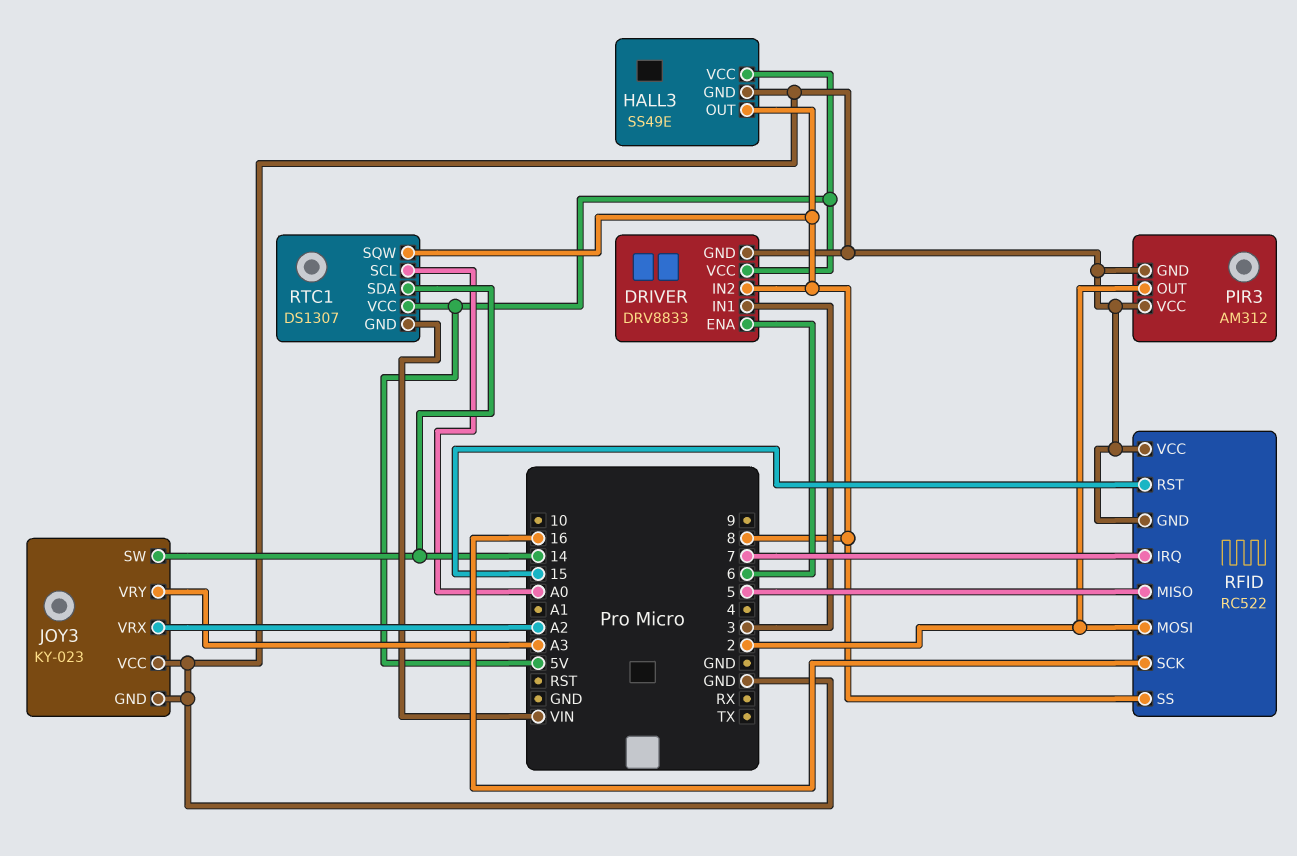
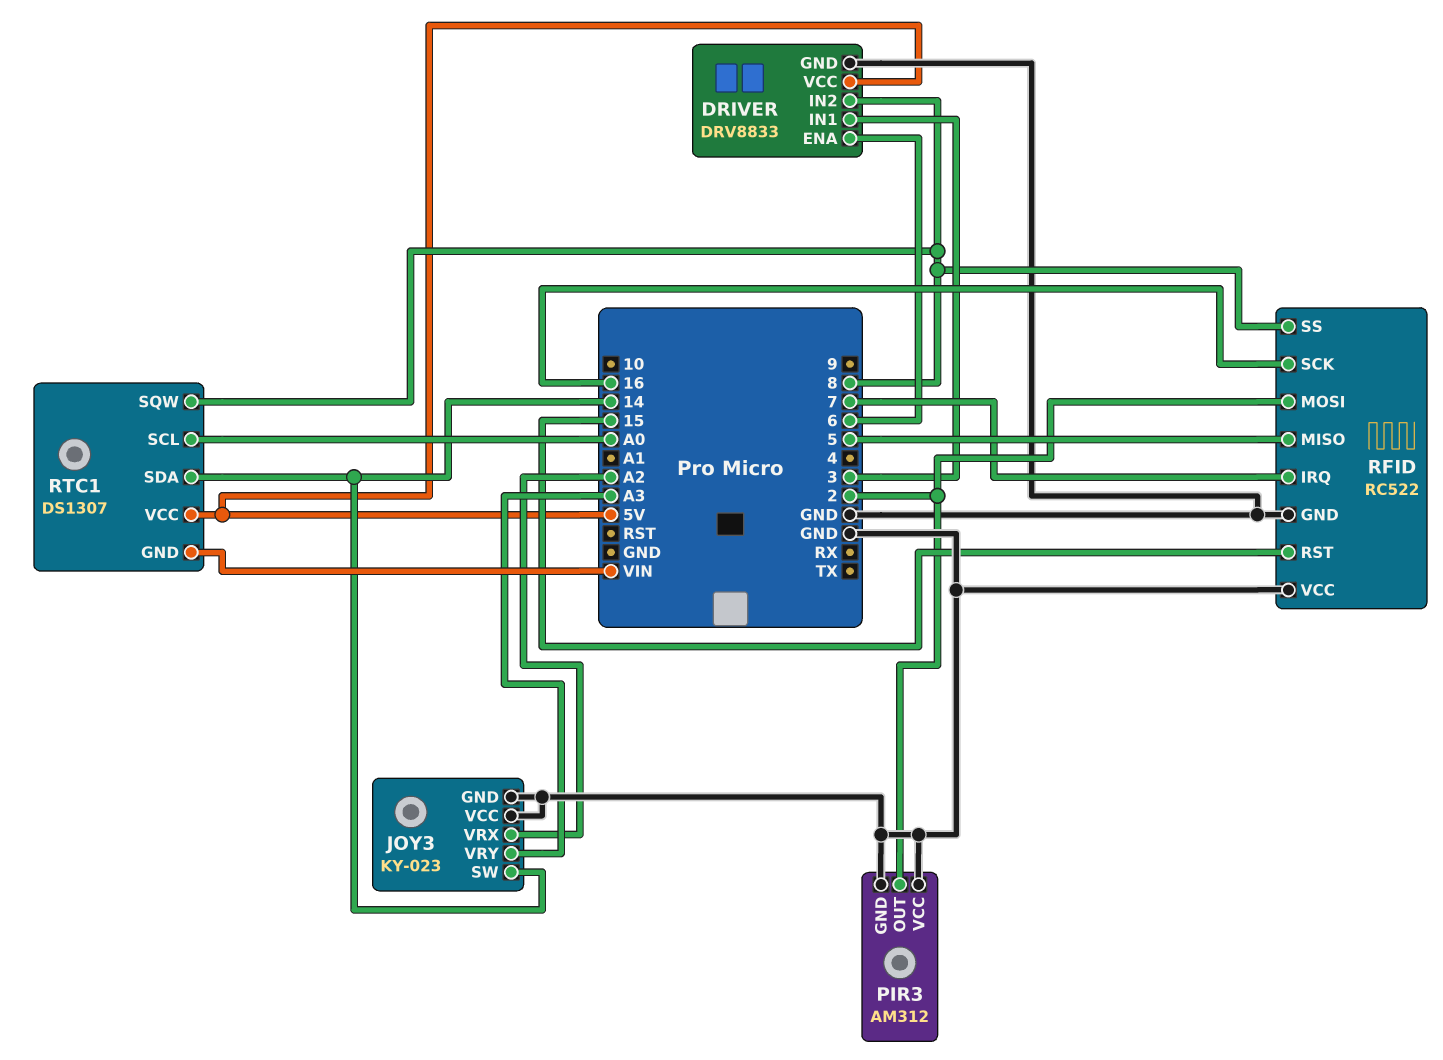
HALL3: SS49E -> none
HALL3 pin GND: GND -> none
HALL3 pin OUT: 8 -> none
HALL3 pin VCC: 5V -> none

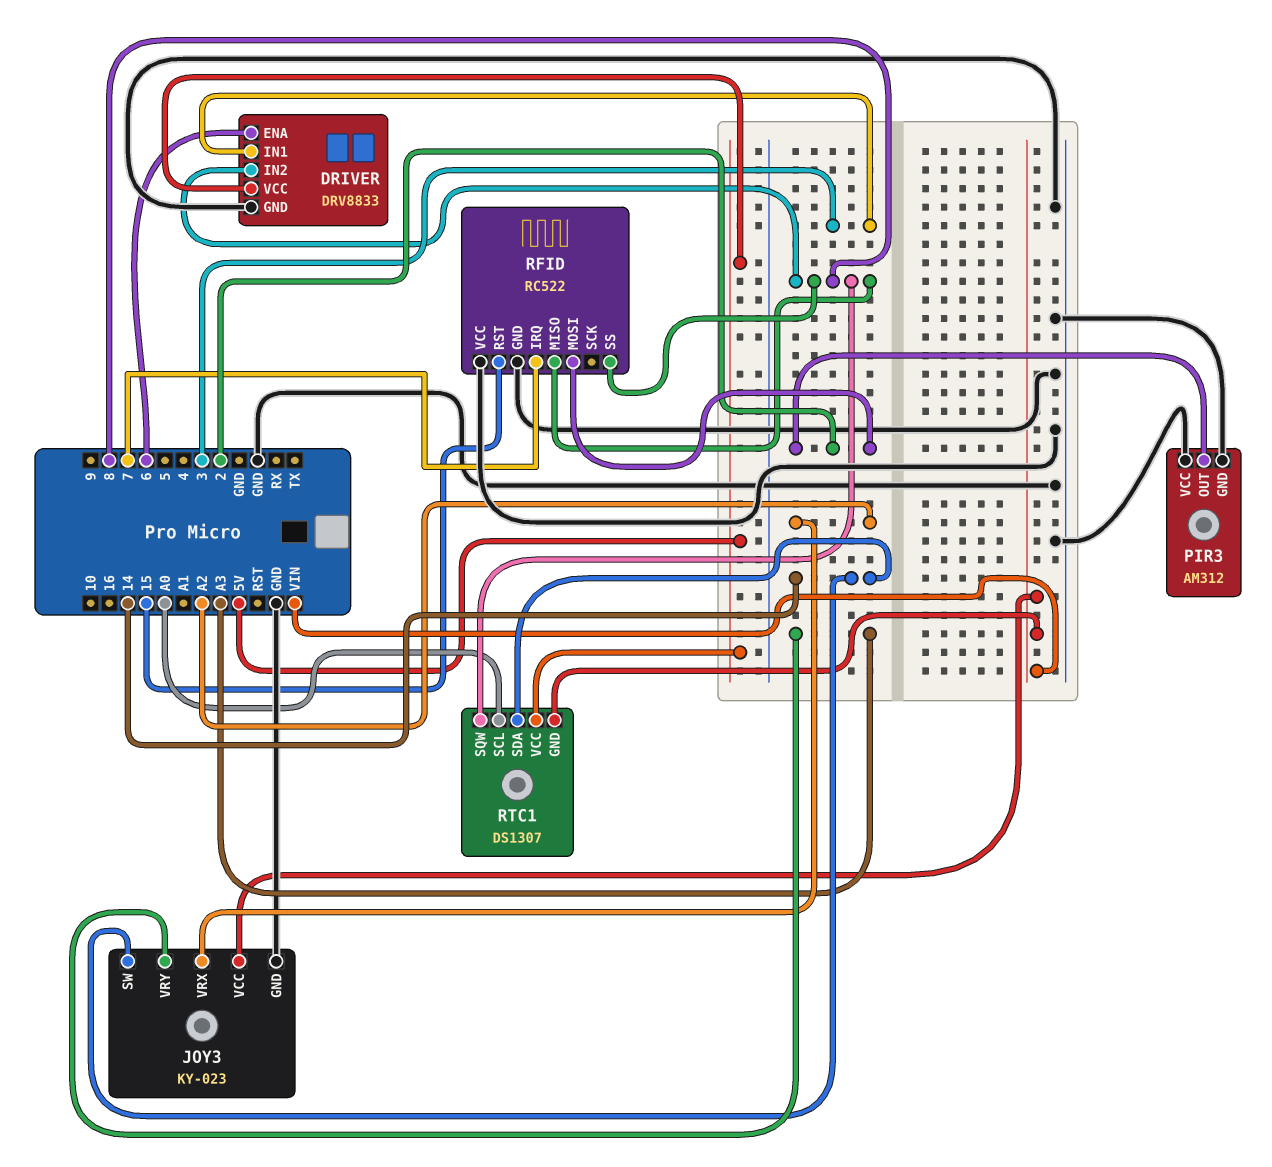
JOY3 pin VCC: GND -> VIN
RFID pin MISO: 5 -> 8
RFID pin SCK: 16 -> none

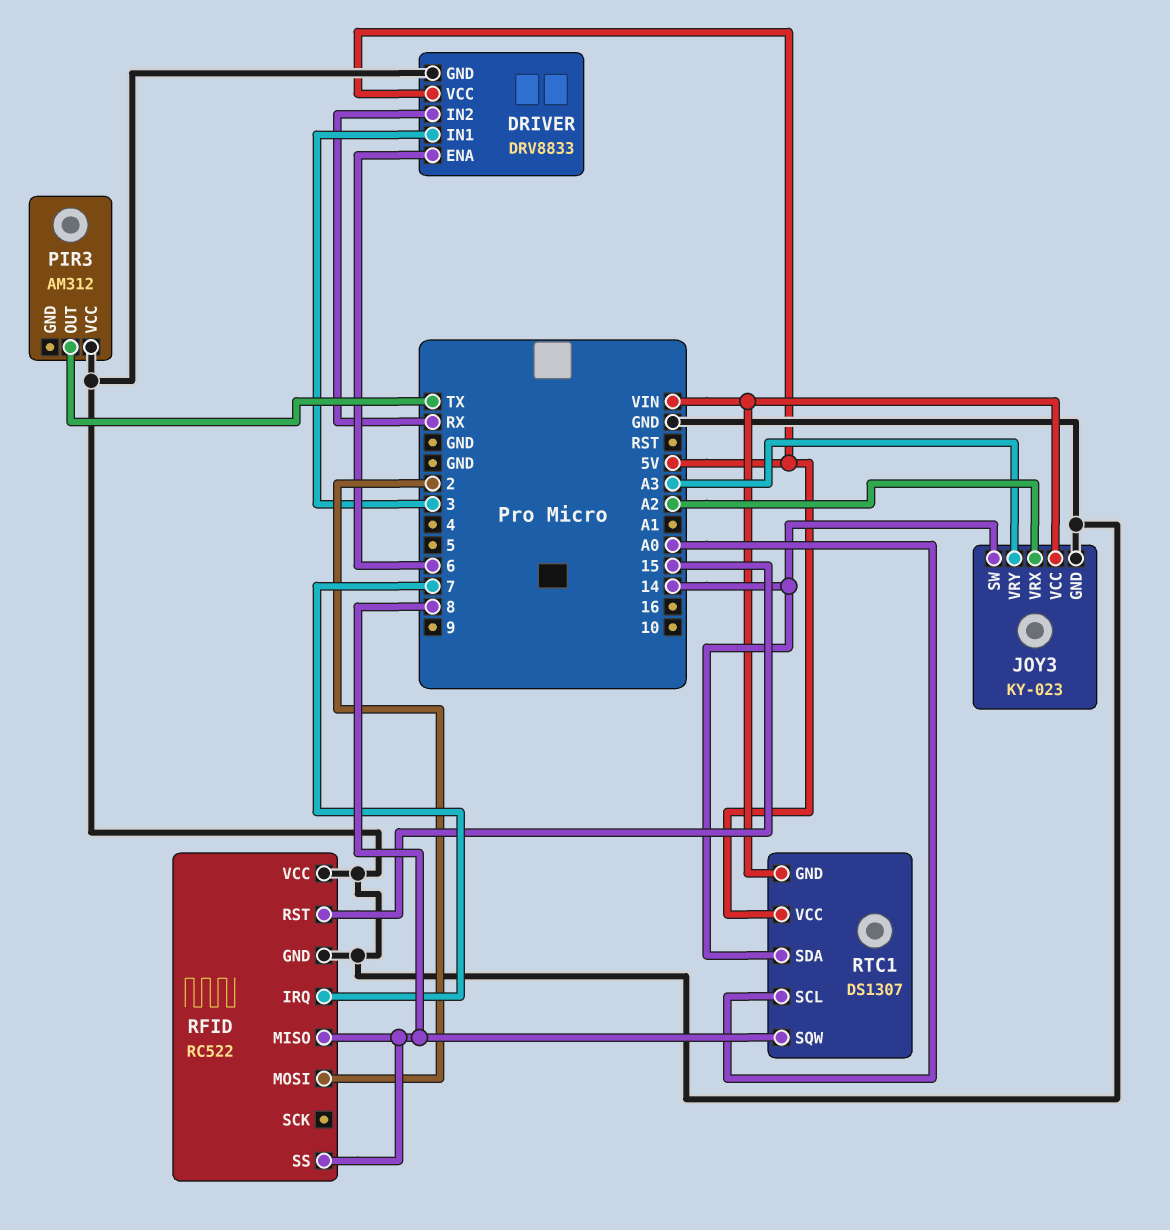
DRIVER pin IN2: 8 -> RX
PIR3 pin GND: GND -> none
PIR3 pin OUT: 2 -> TX

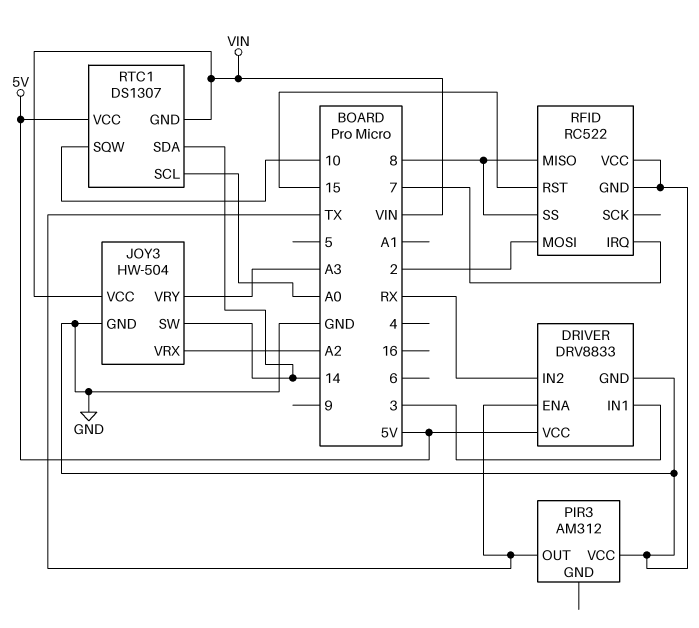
DRIVER pin ENA: 6 -> TX
JOY3: KY-023 -> HW-504
RTC1 pin SQW: 8 -> 10

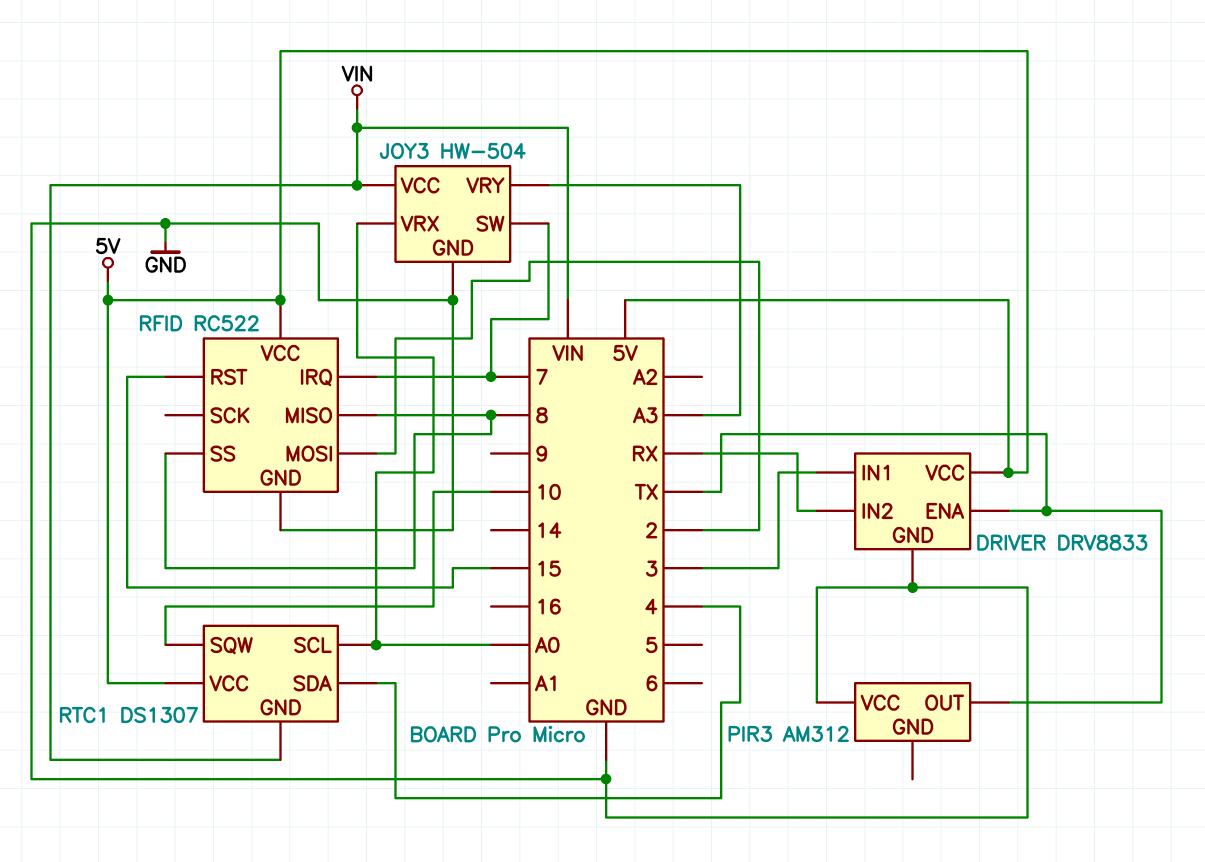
JOY3 pin SW: 14 -> 7
JOY3 pin VRX: A2 -> A0
RFID pin VCC: GND -> 5V
RTC1 pin SDA: 14 -> 4

